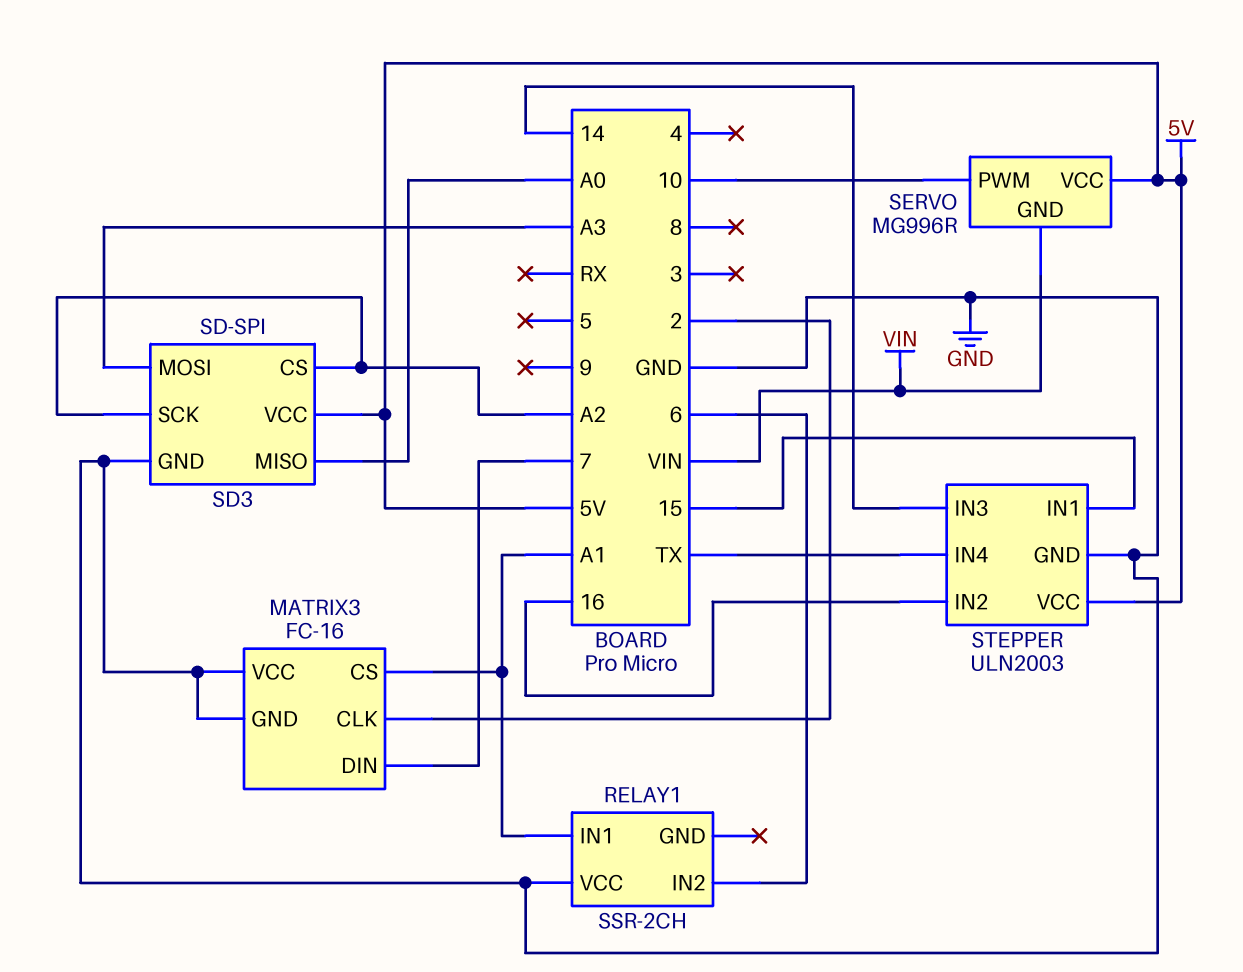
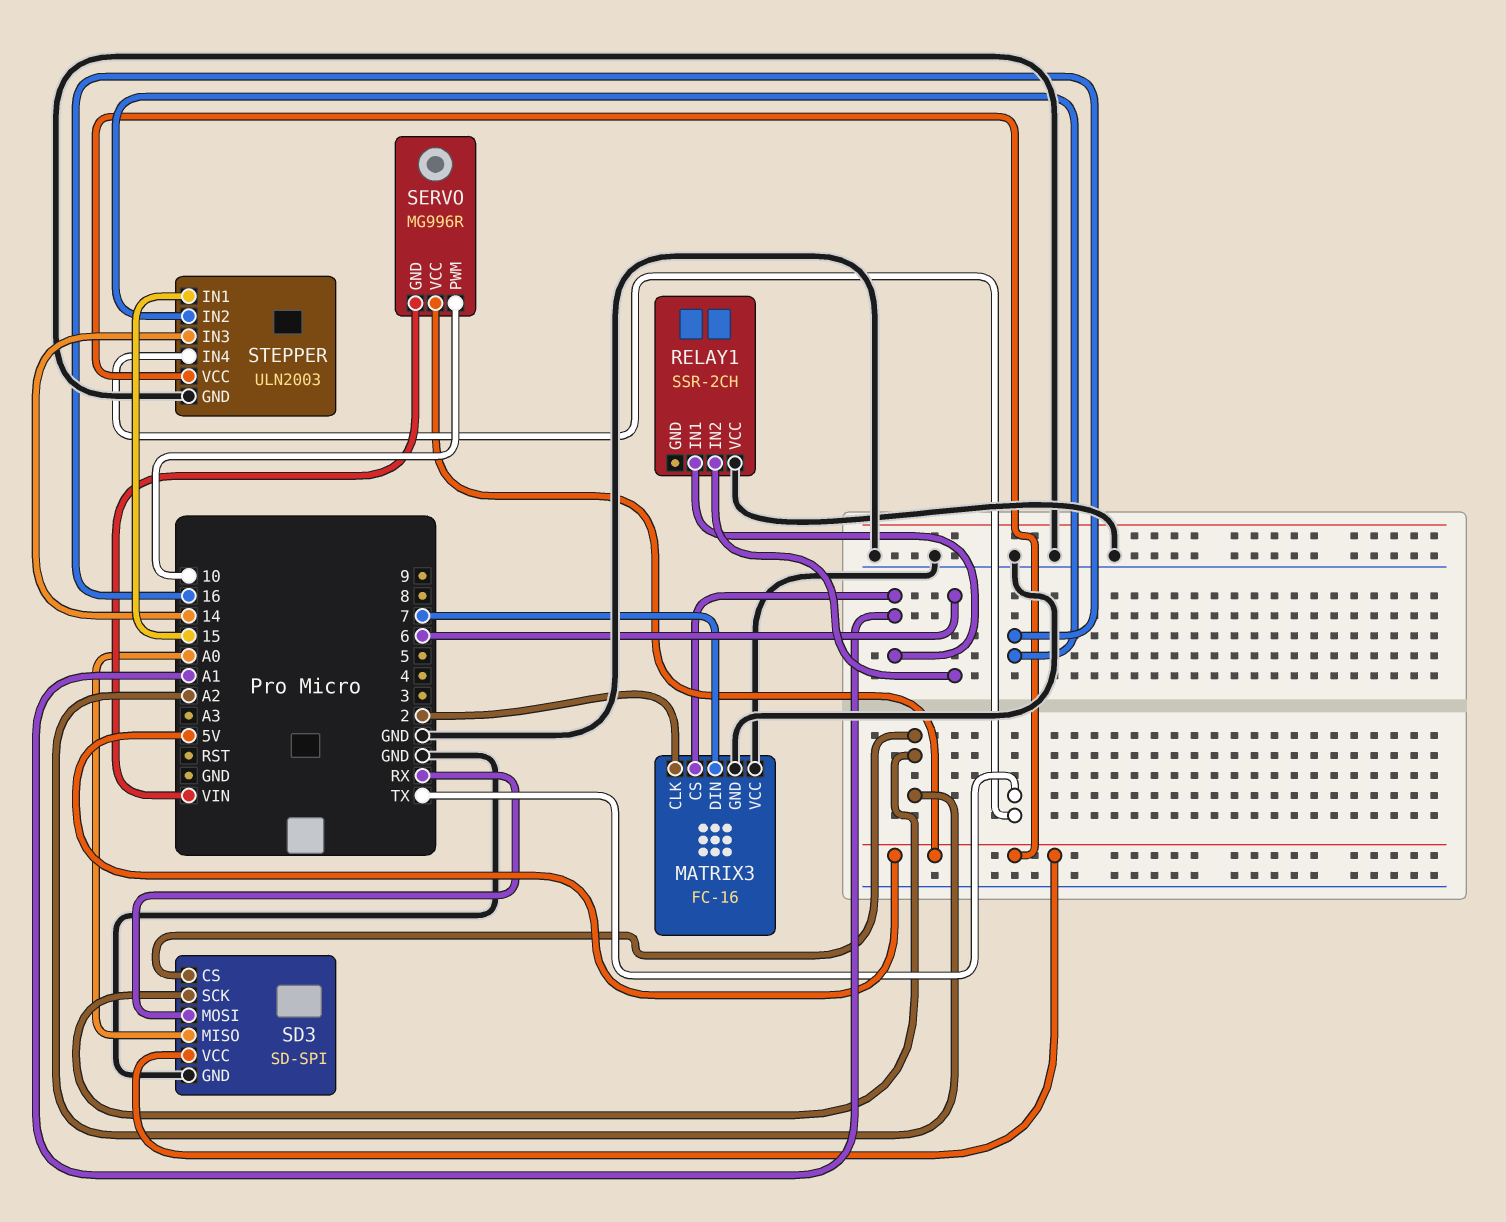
SD3 pin MOSI: A3 -> RX

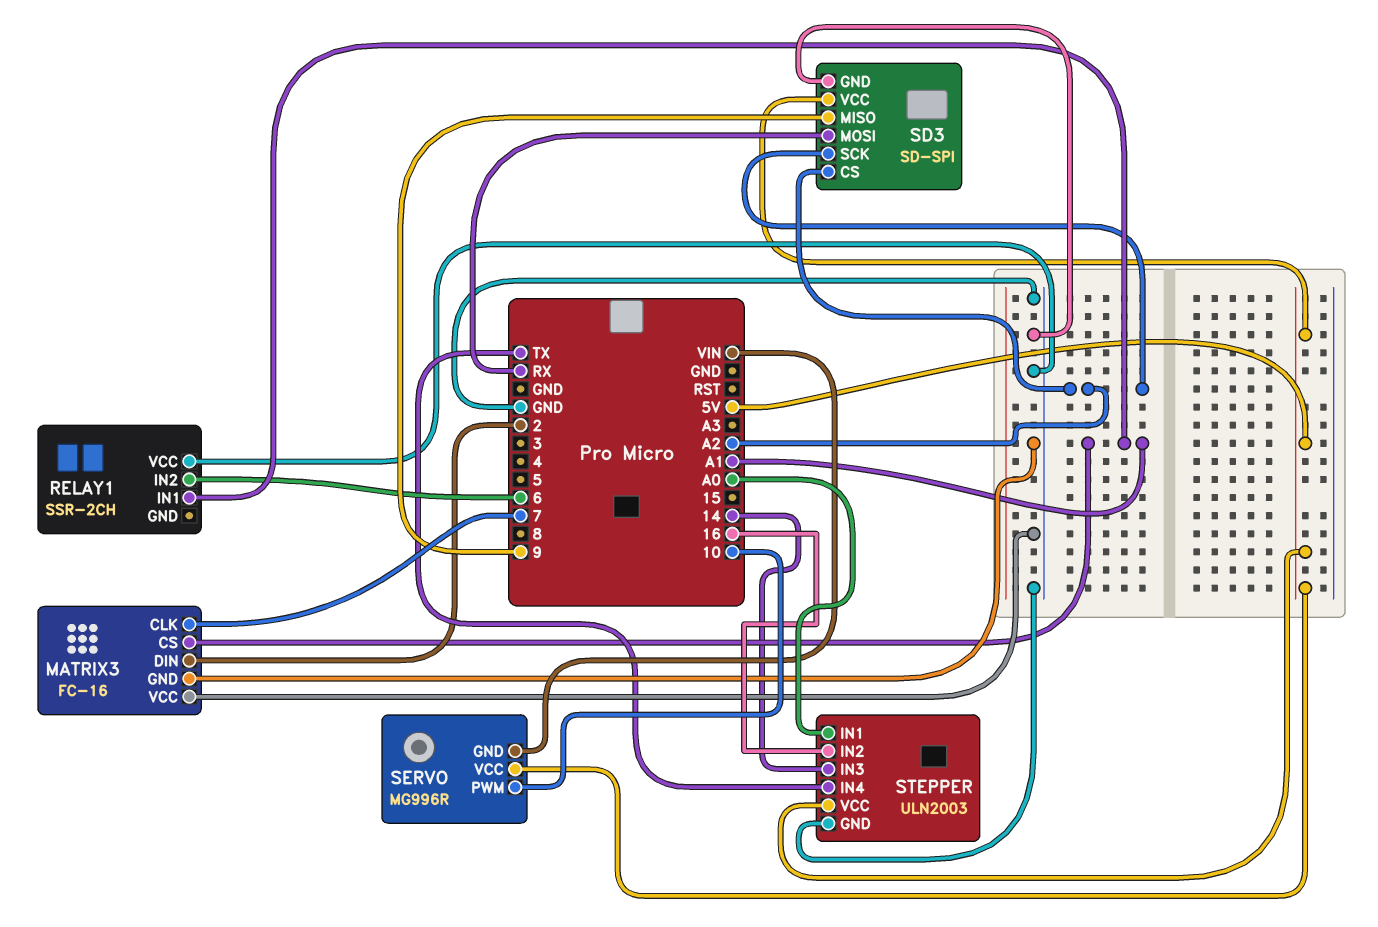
MATRIX3 pin CLK: 2 -> 7
MATRIX3 pin DIN: 7 -> 2
SD3 pin MISO: A0 -> 9
STEPPER pin IN1: 15 -> A0

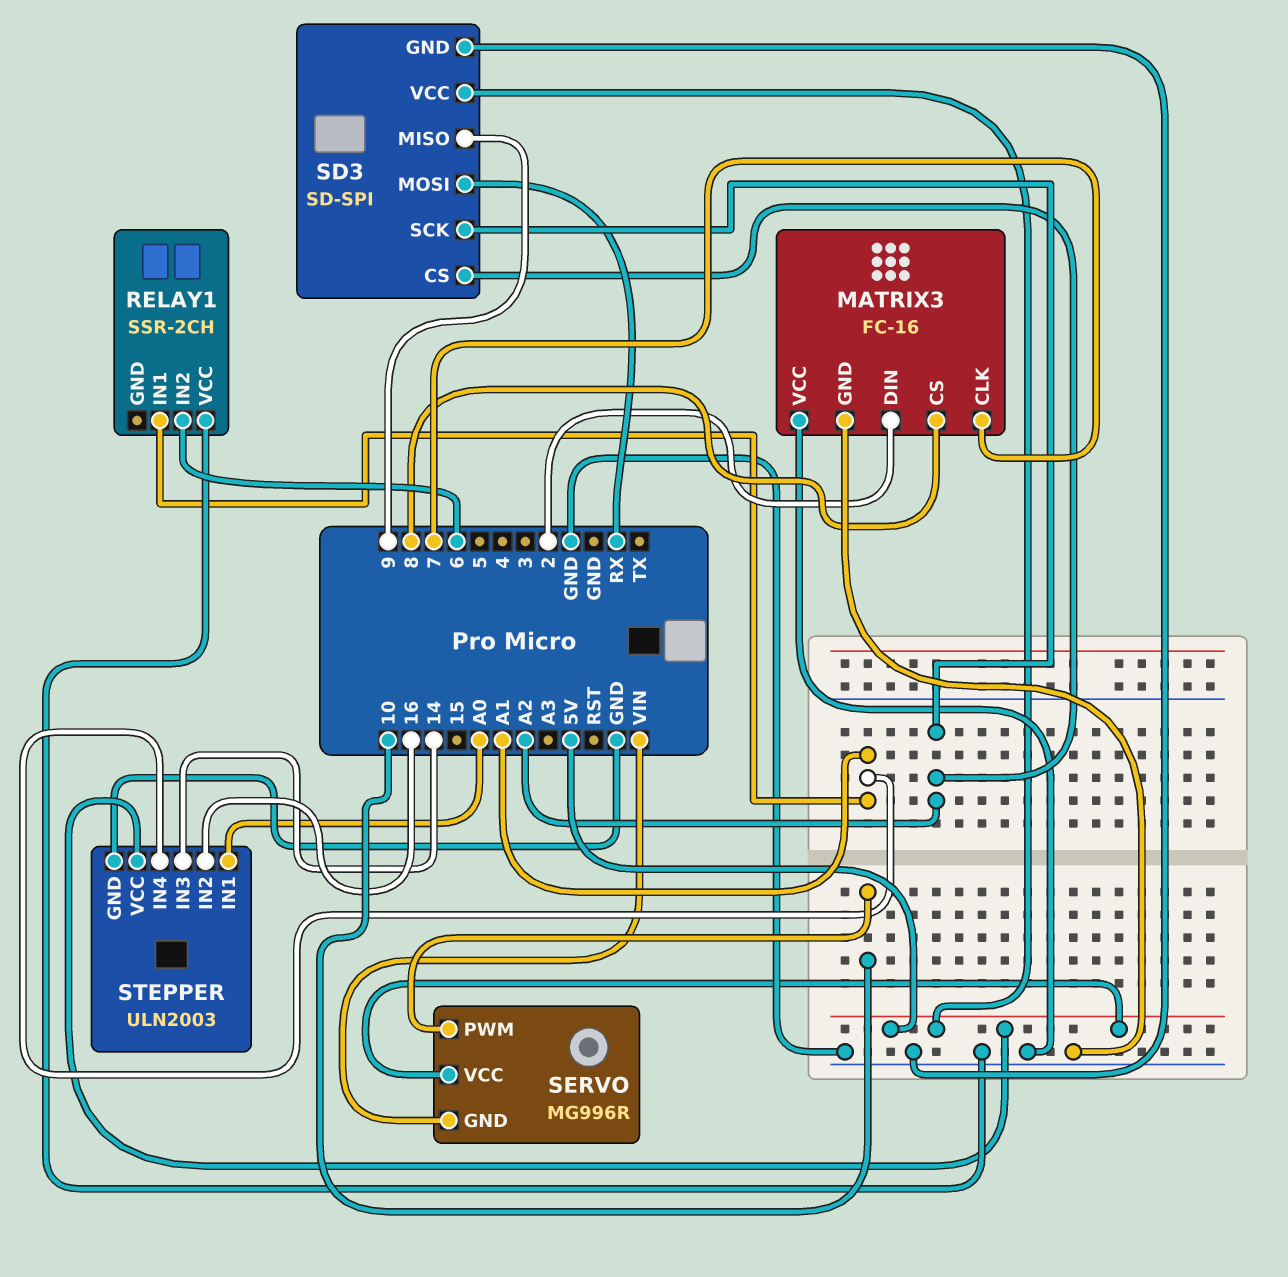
MATRIX3 pin CS: A1 -> 8
STEPPER pin IN4: TX -> A1

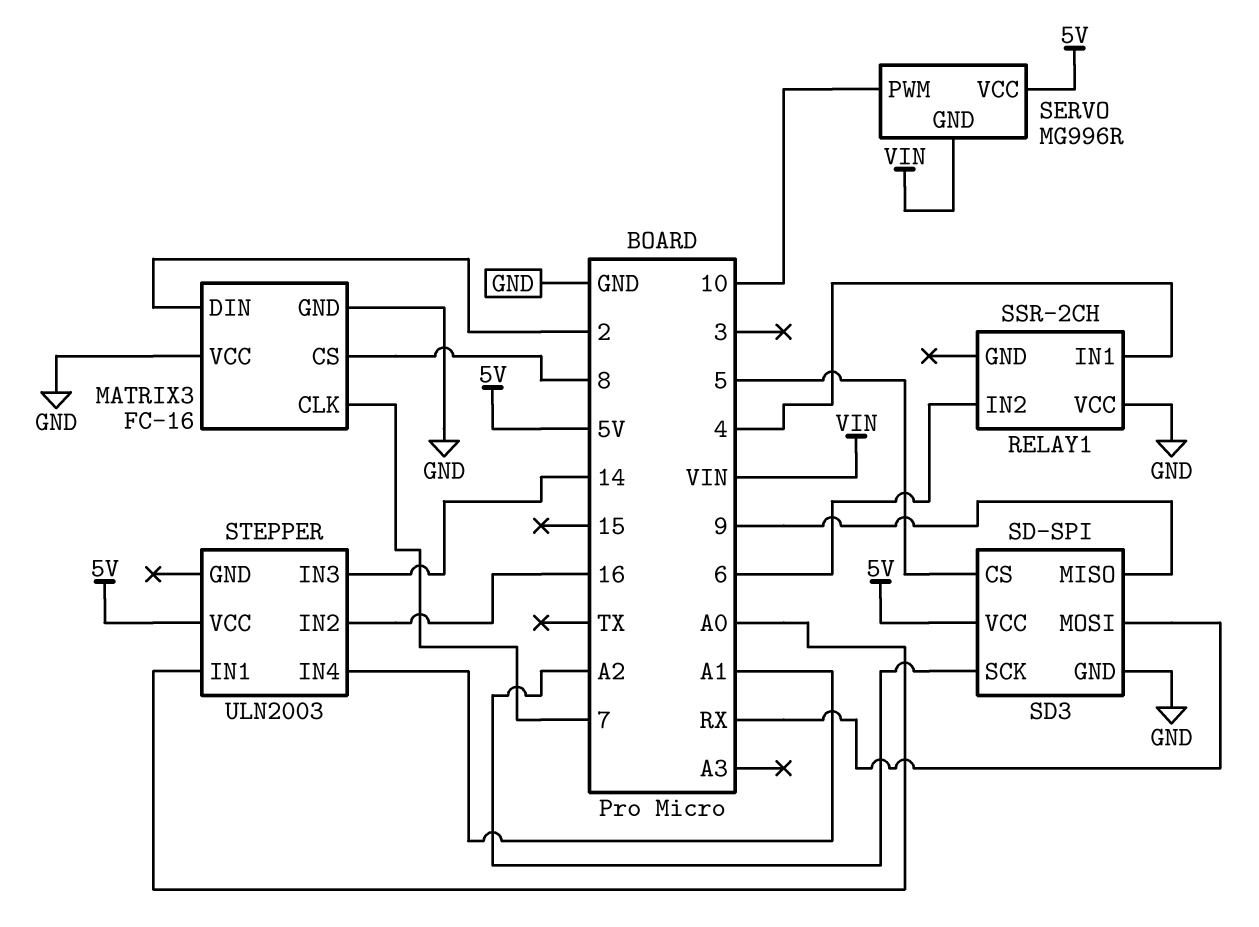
RELAY1 pin IN1: A1 -> 4
SD3 pin CS: A2 -> 5
STEPPER pin GND: GND -> none

